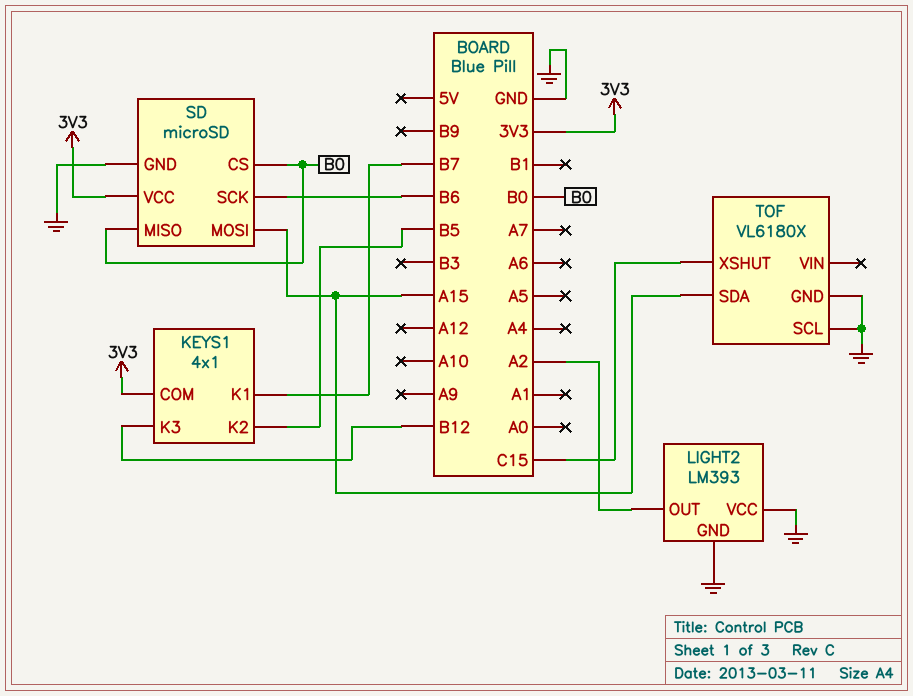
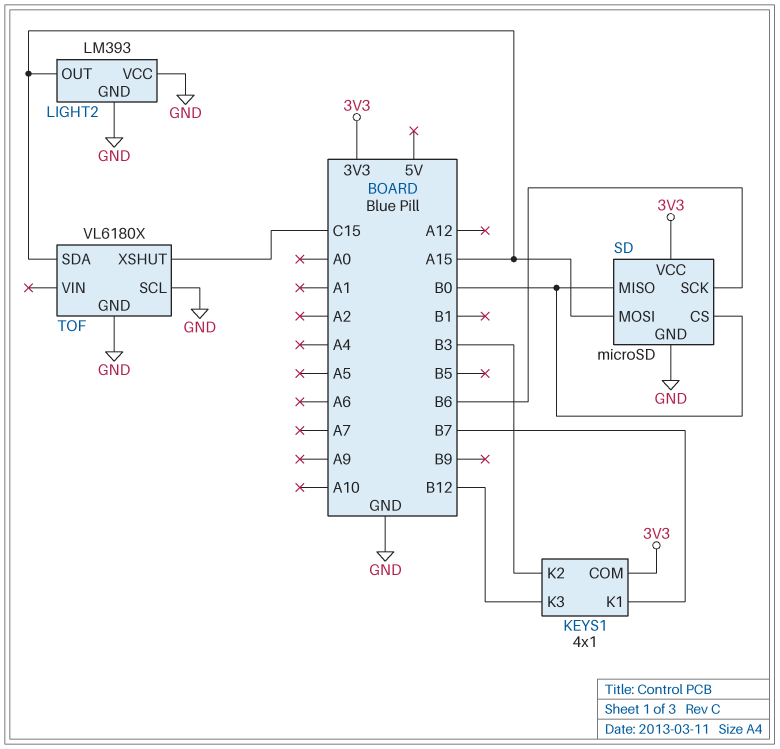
KEYS1 pin K2: B5 -> B3
LIGHT2 pin OUT: A2 -> A15

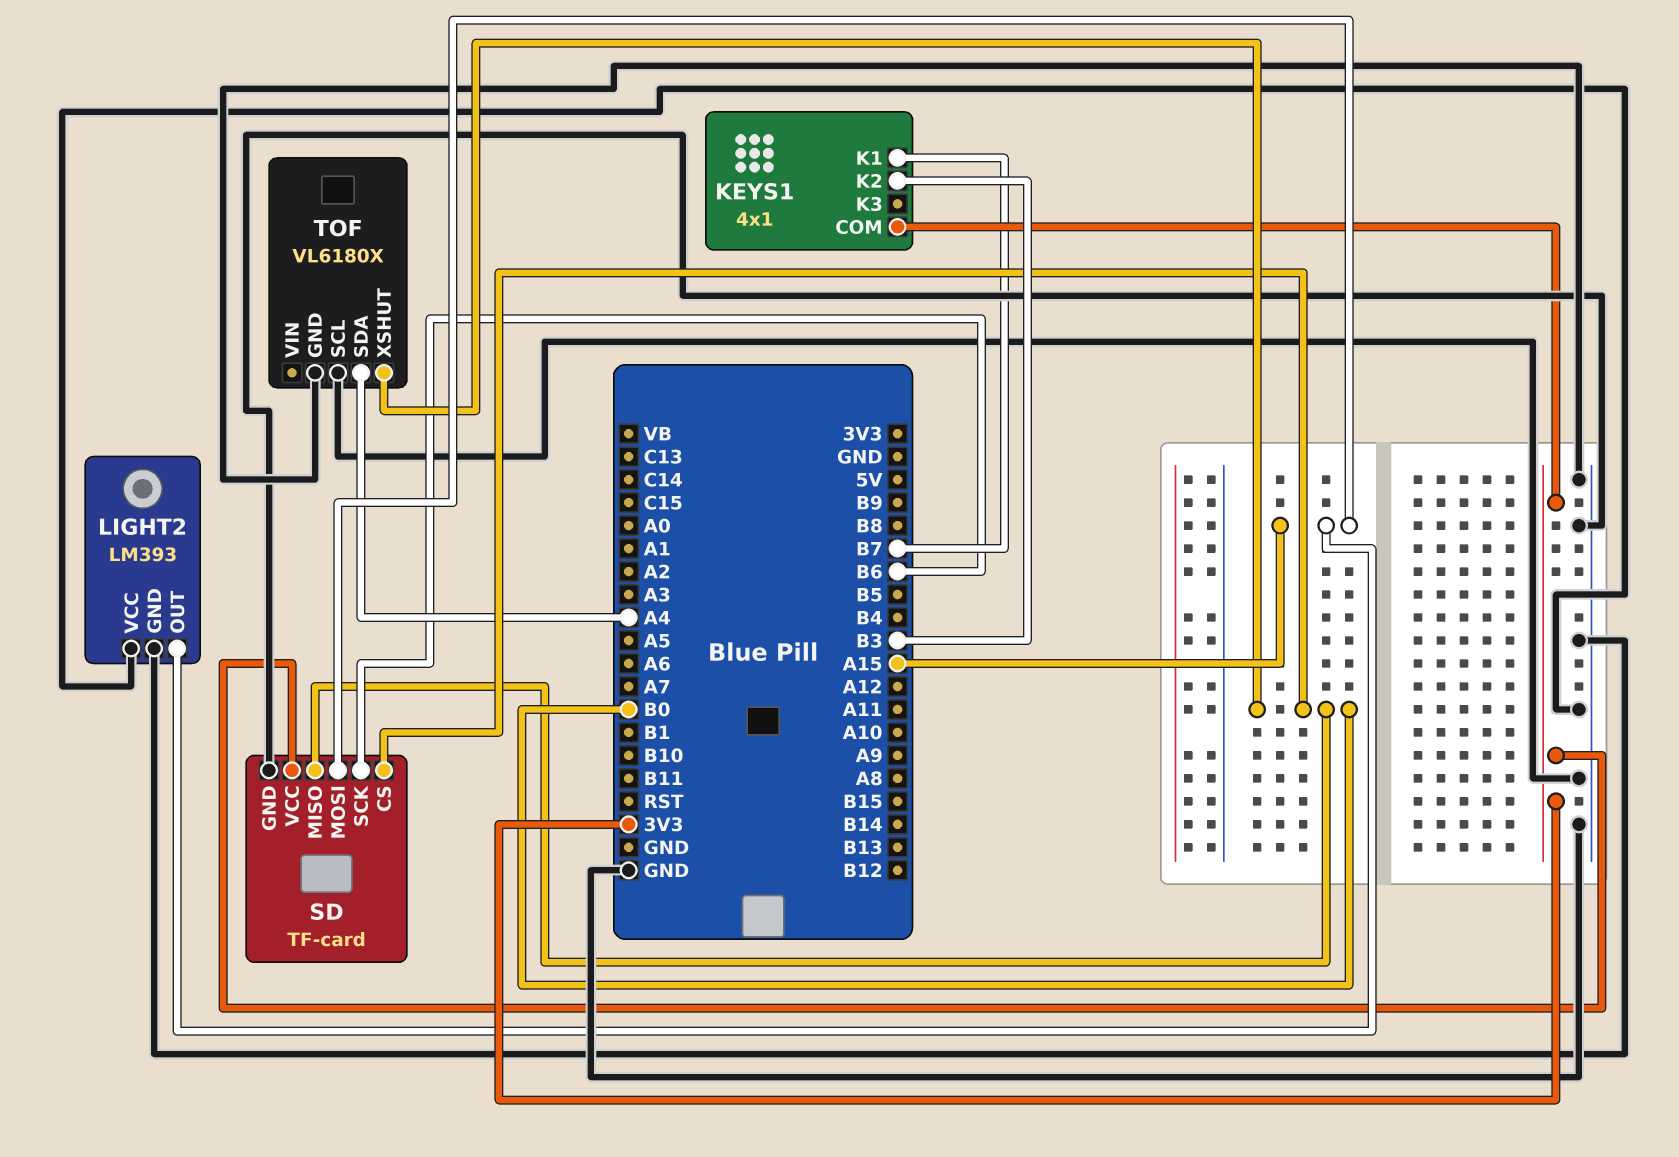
KEYS1 pin K3: B12 -> none
SD: microSD -> TF-card
TOF pin SDA: A15 -> A4
TOF pin XSHUT: C15 -> B0

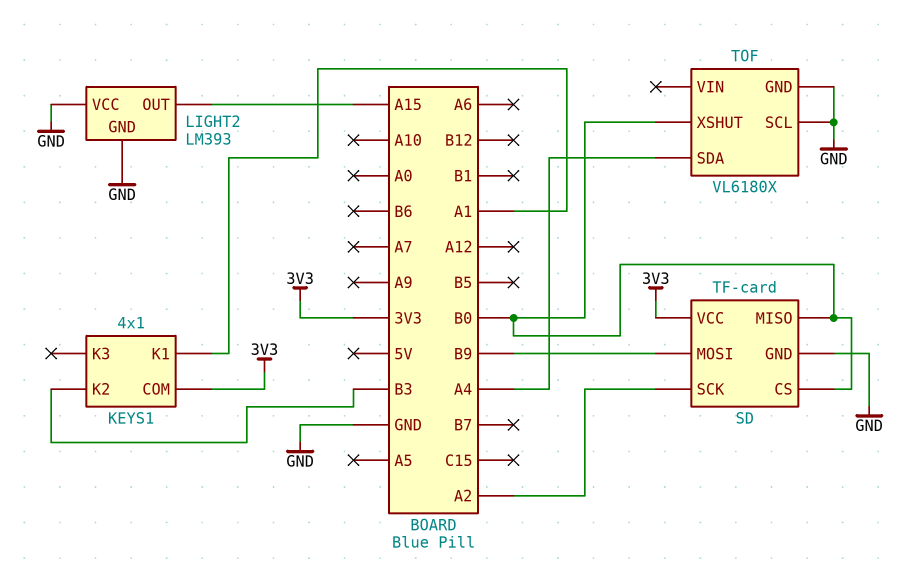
KEYS1 pin K1: B7 -> A1
SD pin MOSI: A15 -> B9
SD pin SCK: B6 -> A2

